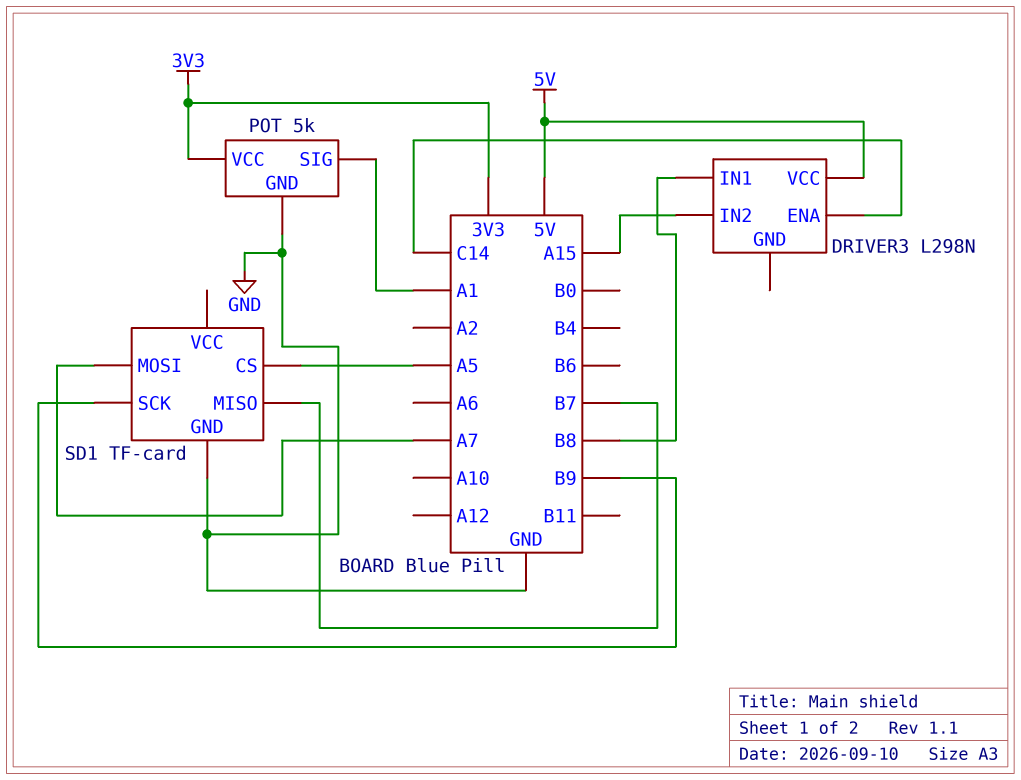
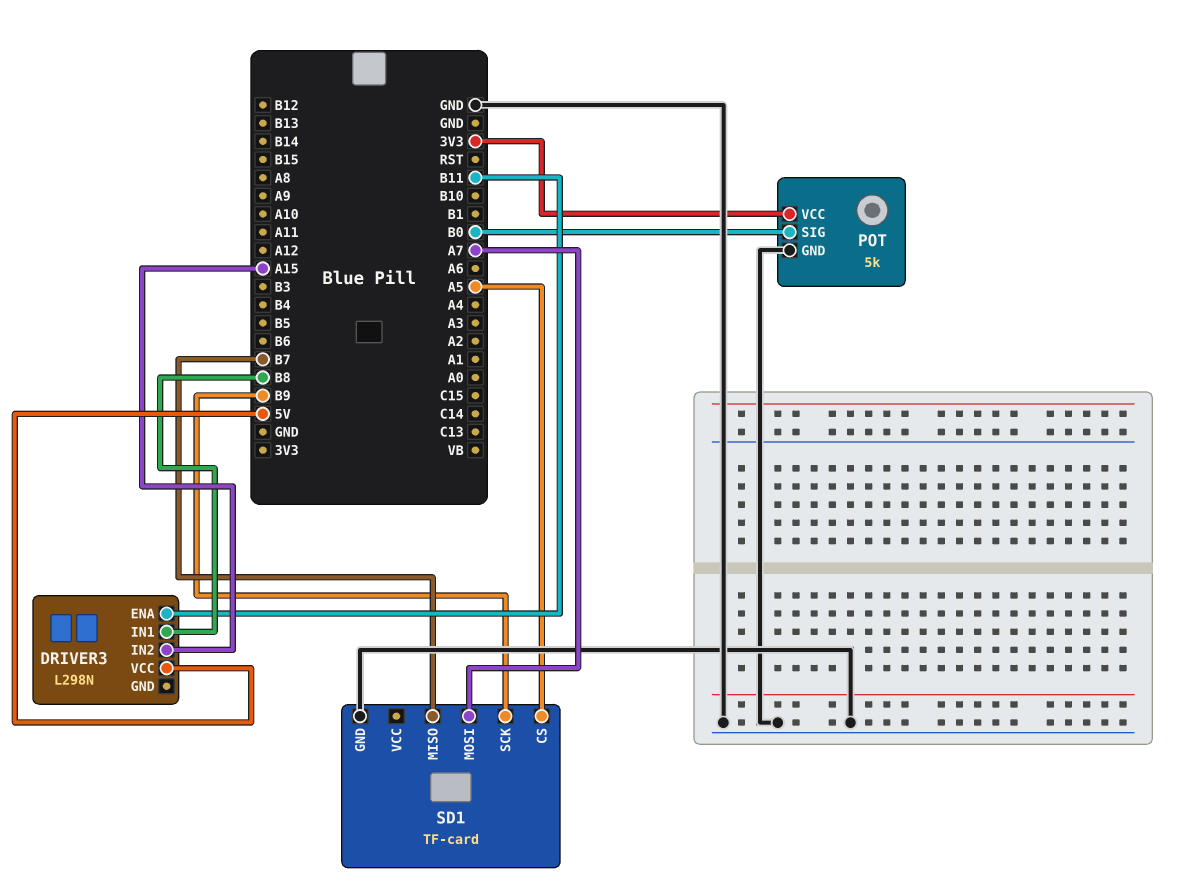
DRIVER3 pin ENA: C14 -> B11
POT pin SIG: A1 -> B0

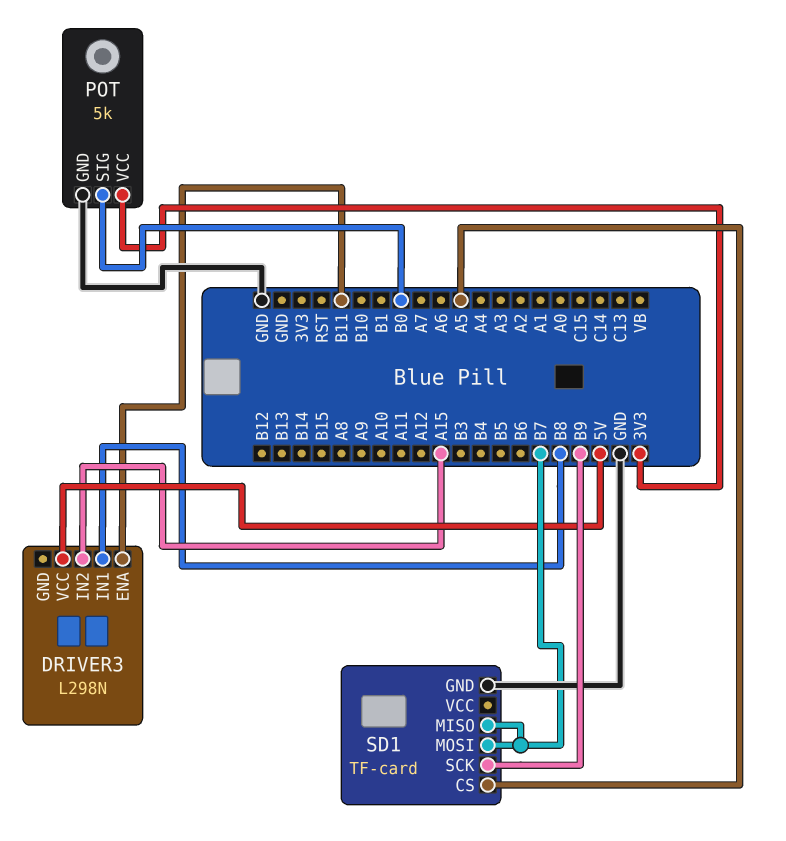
SD1 pin MOSI: A7 -> B7

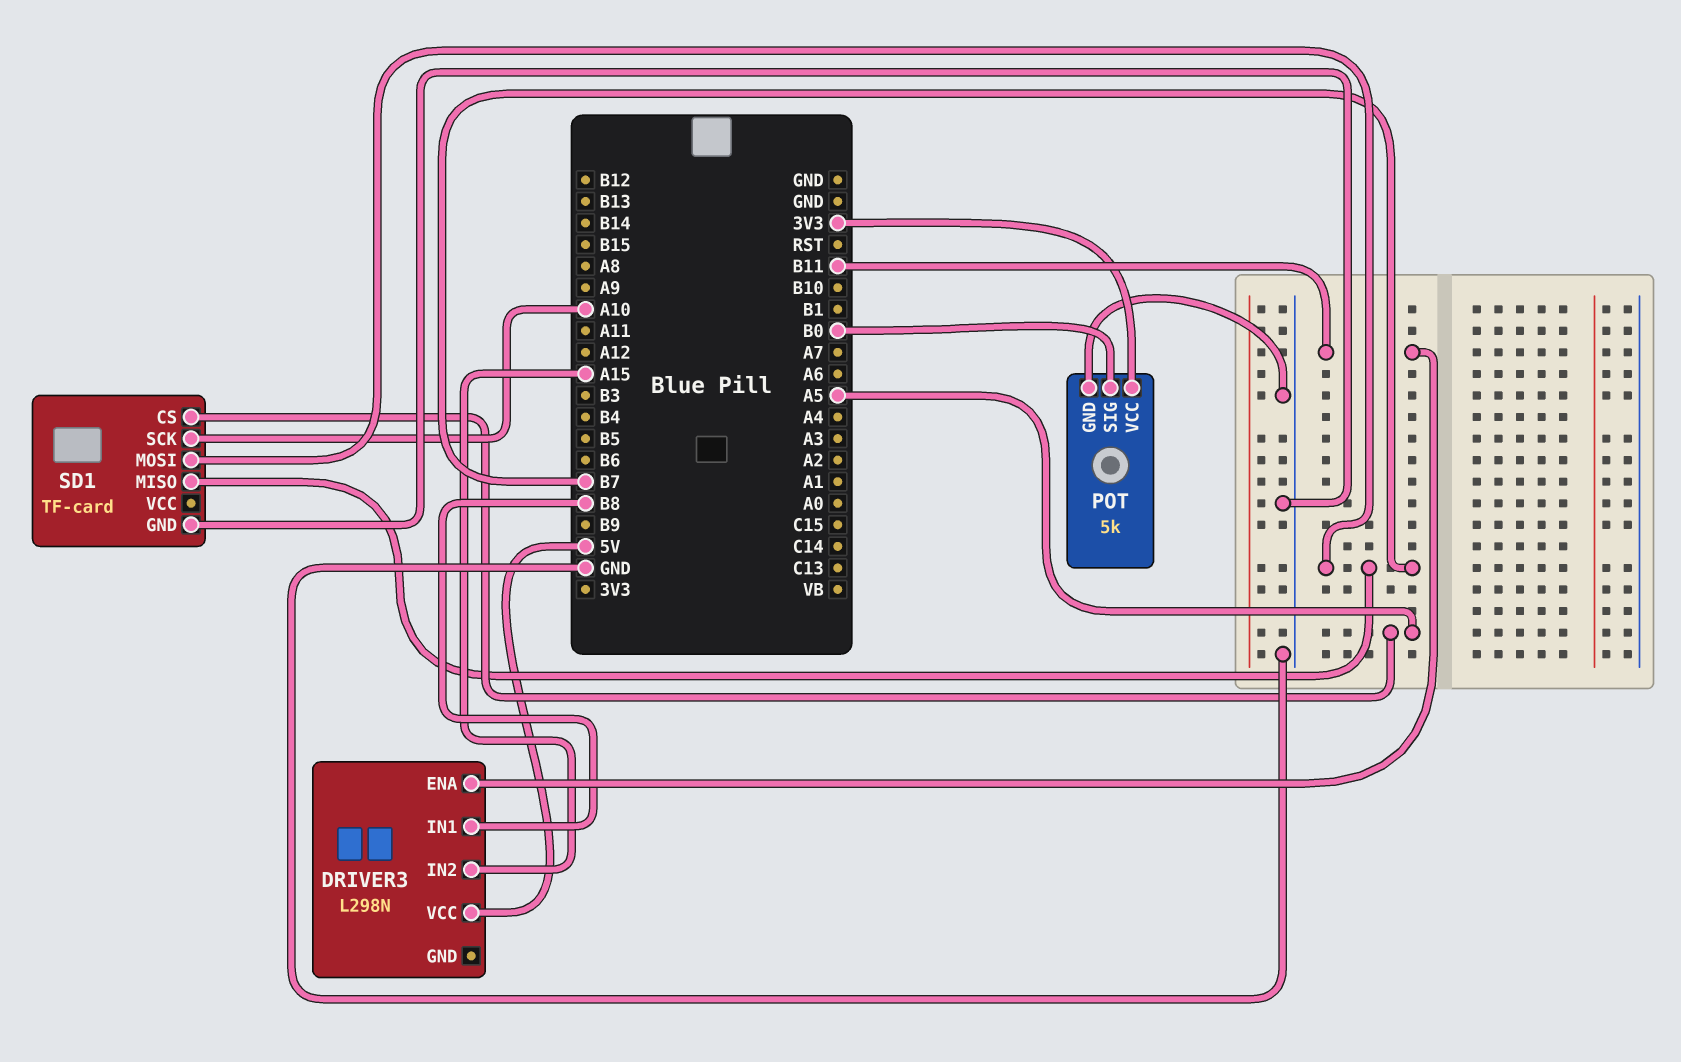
SD1 pin SCK: B9 -> A10

